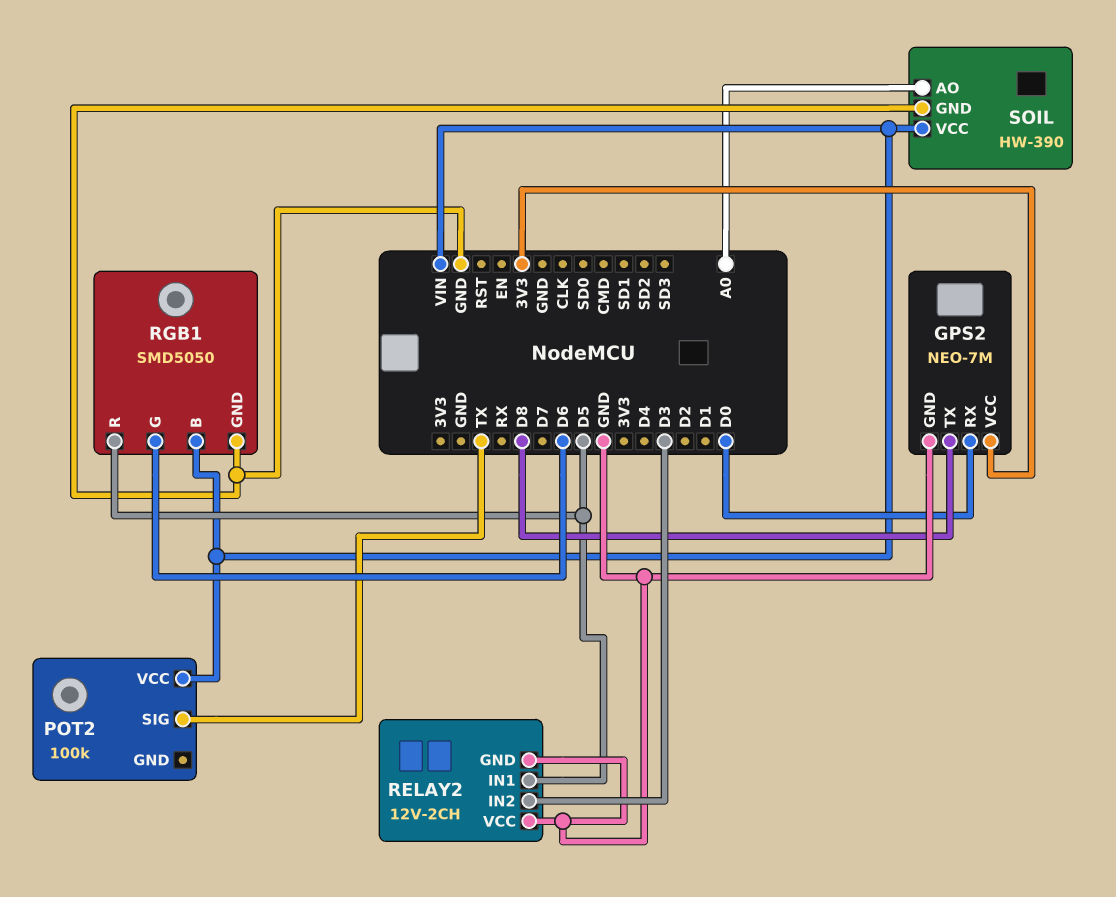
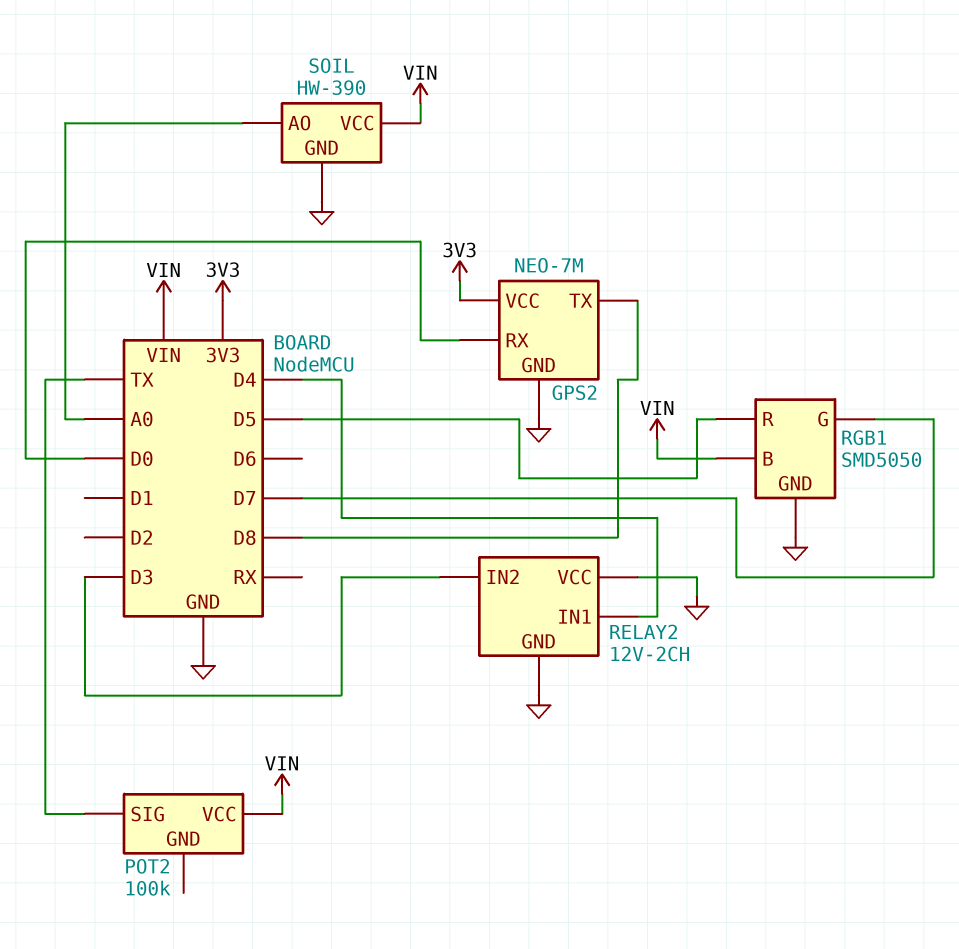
RELAY2 pin IN1: D5 -> D4
RGB1 pin G: D6 -> D7

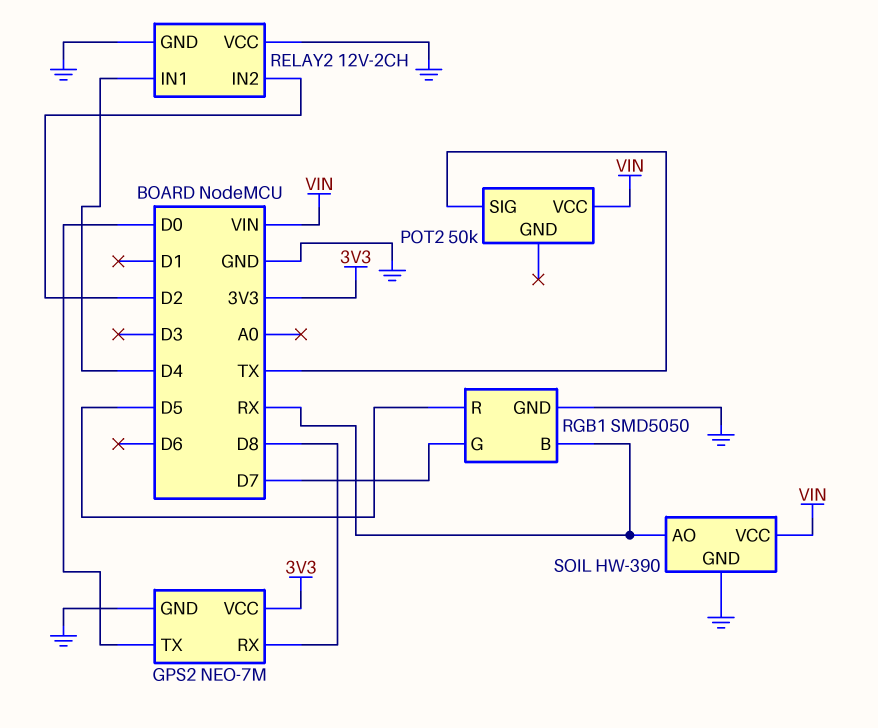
GPS2 pin RX: D0 -> D8
GPS2 pin TX: D8 -> D0
POT2: 100k -> 50k
RELAY2 pin IN2: D3 -> D2
RGB1 pin B: VIN -> RX
SOIL pin AO: A0 -> RX

